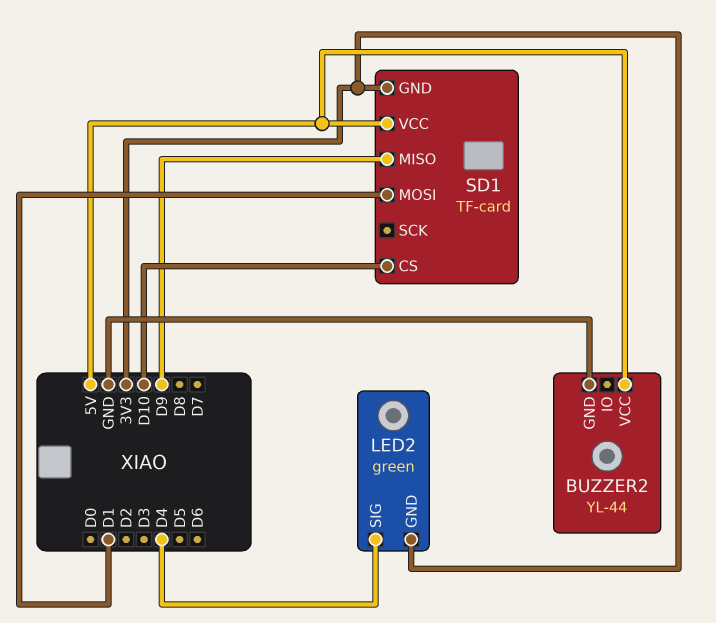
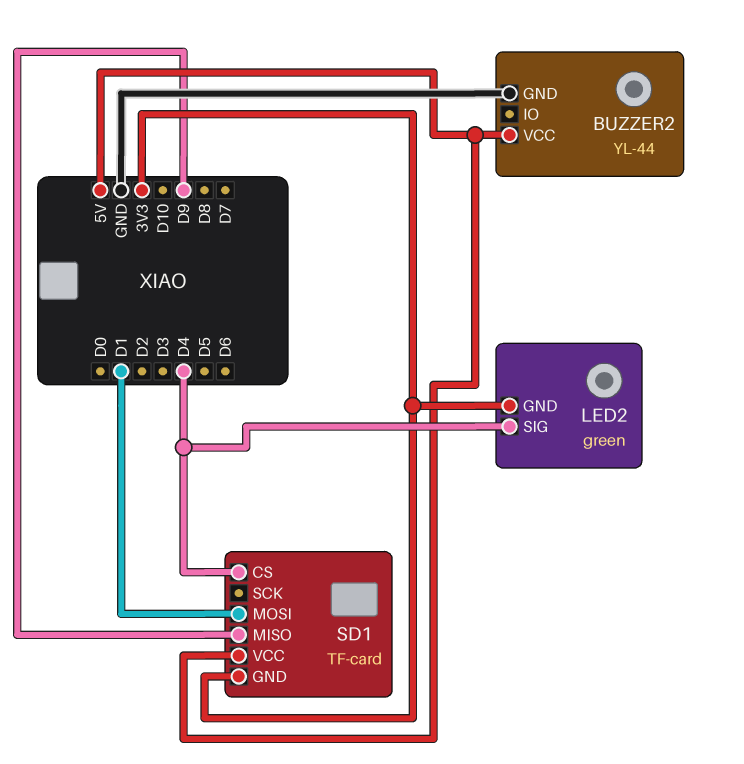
SD1 pin CS: D10 -> D4

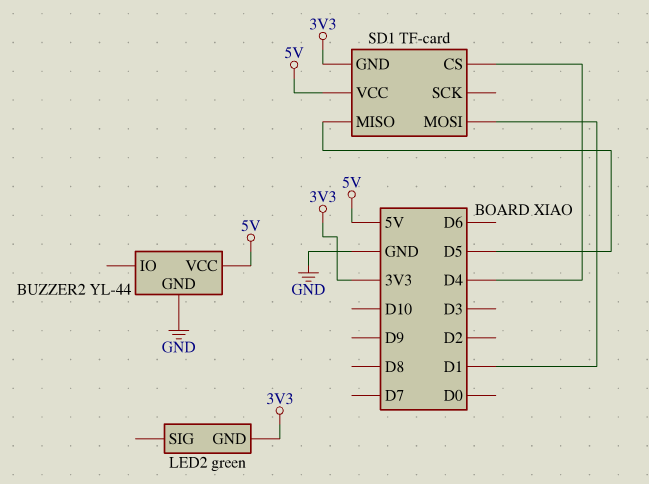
LED2 pin SIG: D4 -> none
SD1 pin MISO: D9 -> D5

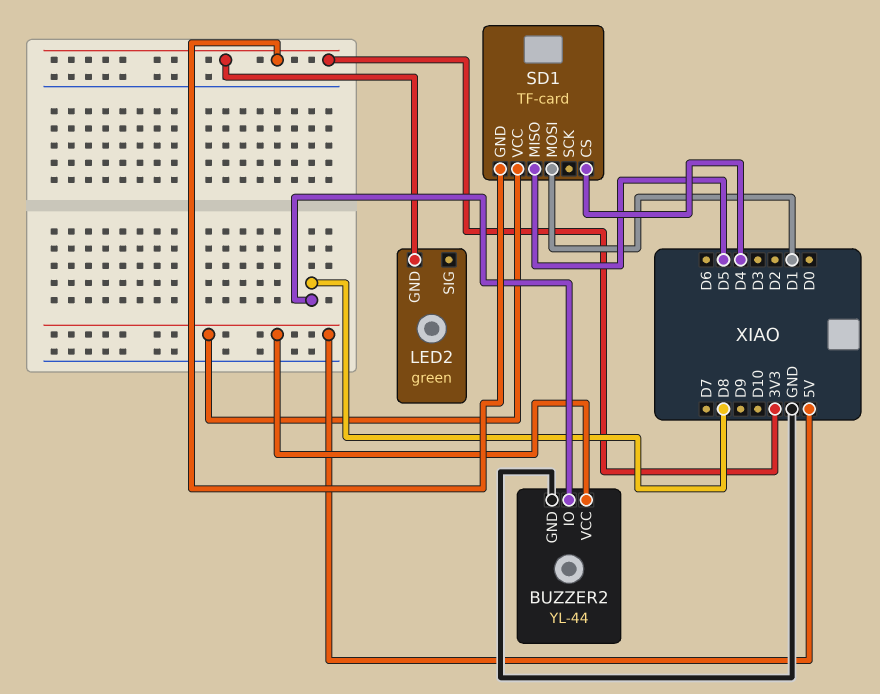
BUZZER2 pin IO: none -> D8

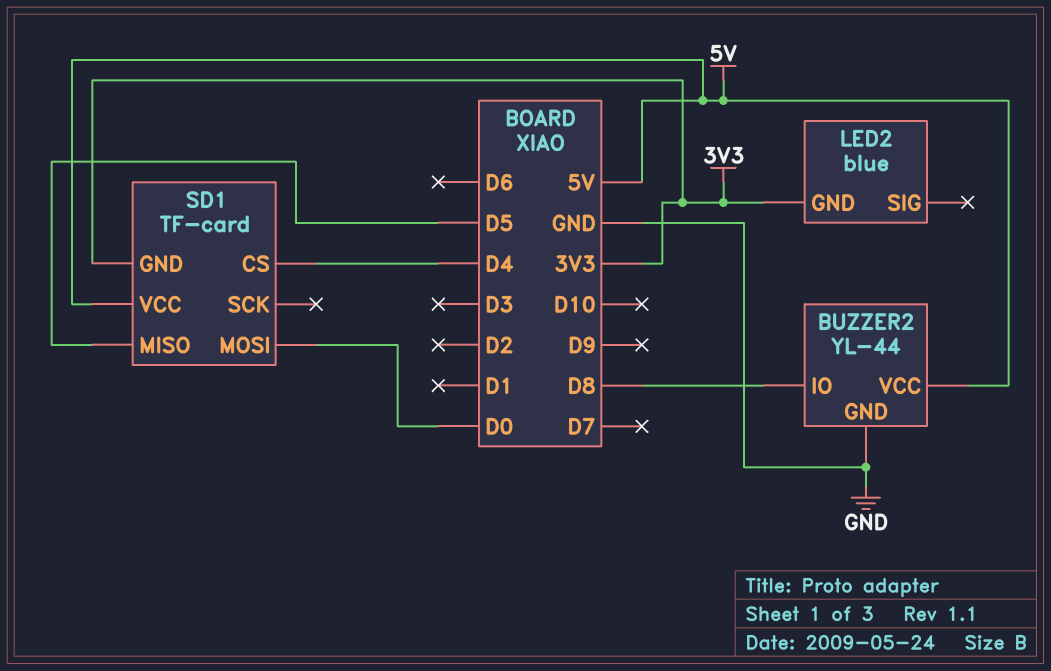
LED2: green -> blue
SD1 pin MOSI: D1 -> D0

